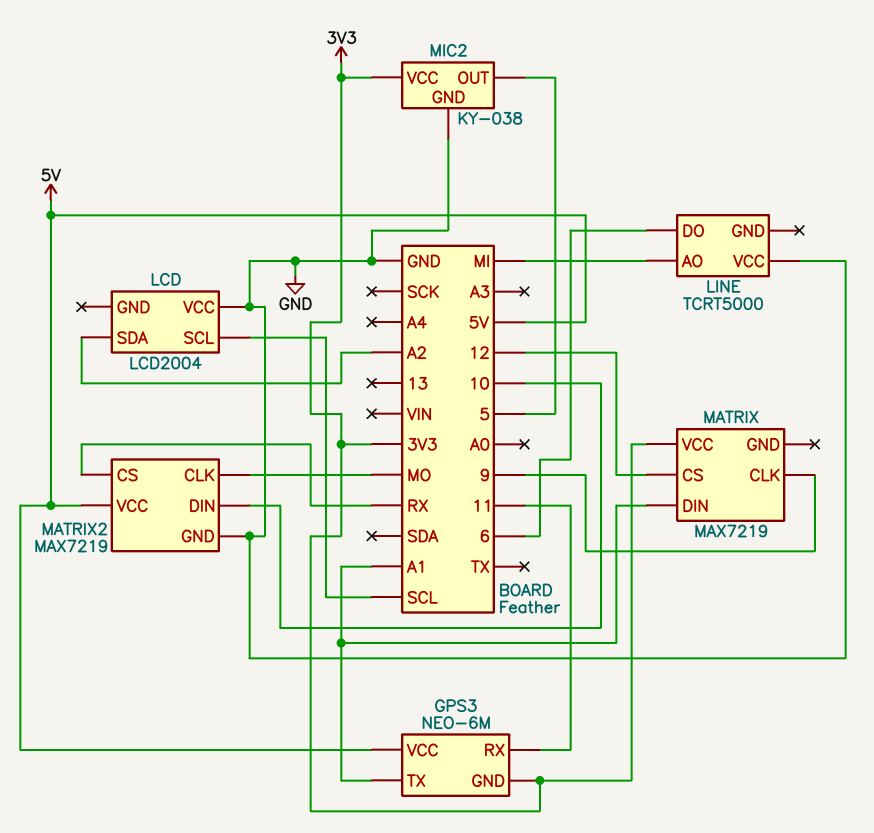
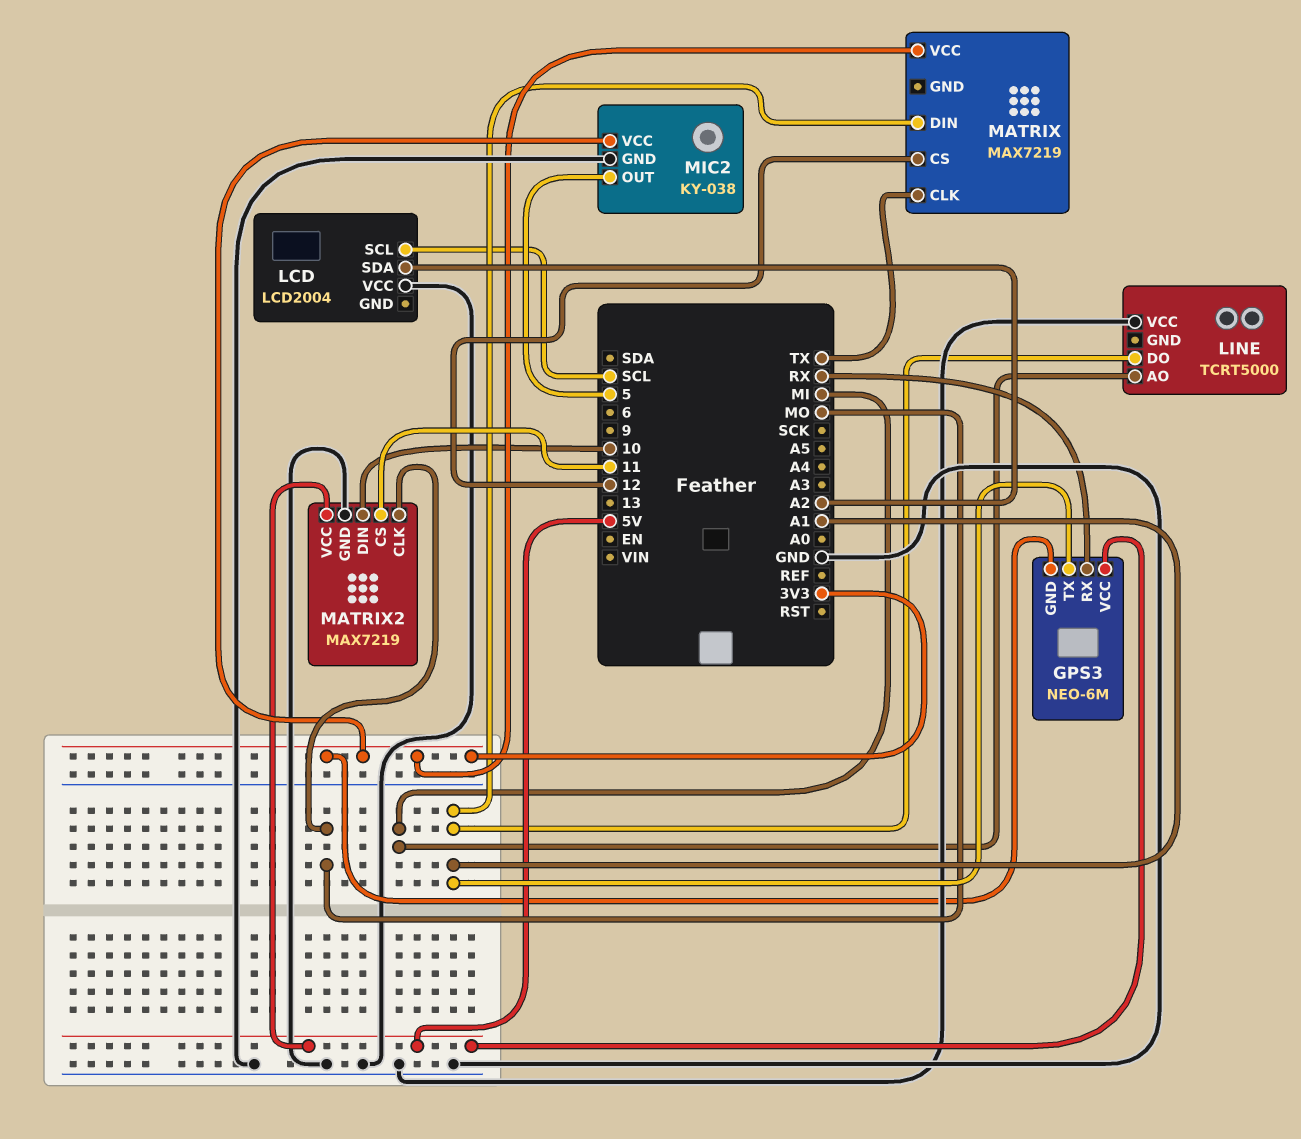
GPS3 pin RX: 11 -> RX
LINE pin DO: 6 -> A1
MATRIX pin CLK: 9 -> TX
MATRIX2 pin CS: RX -> 11

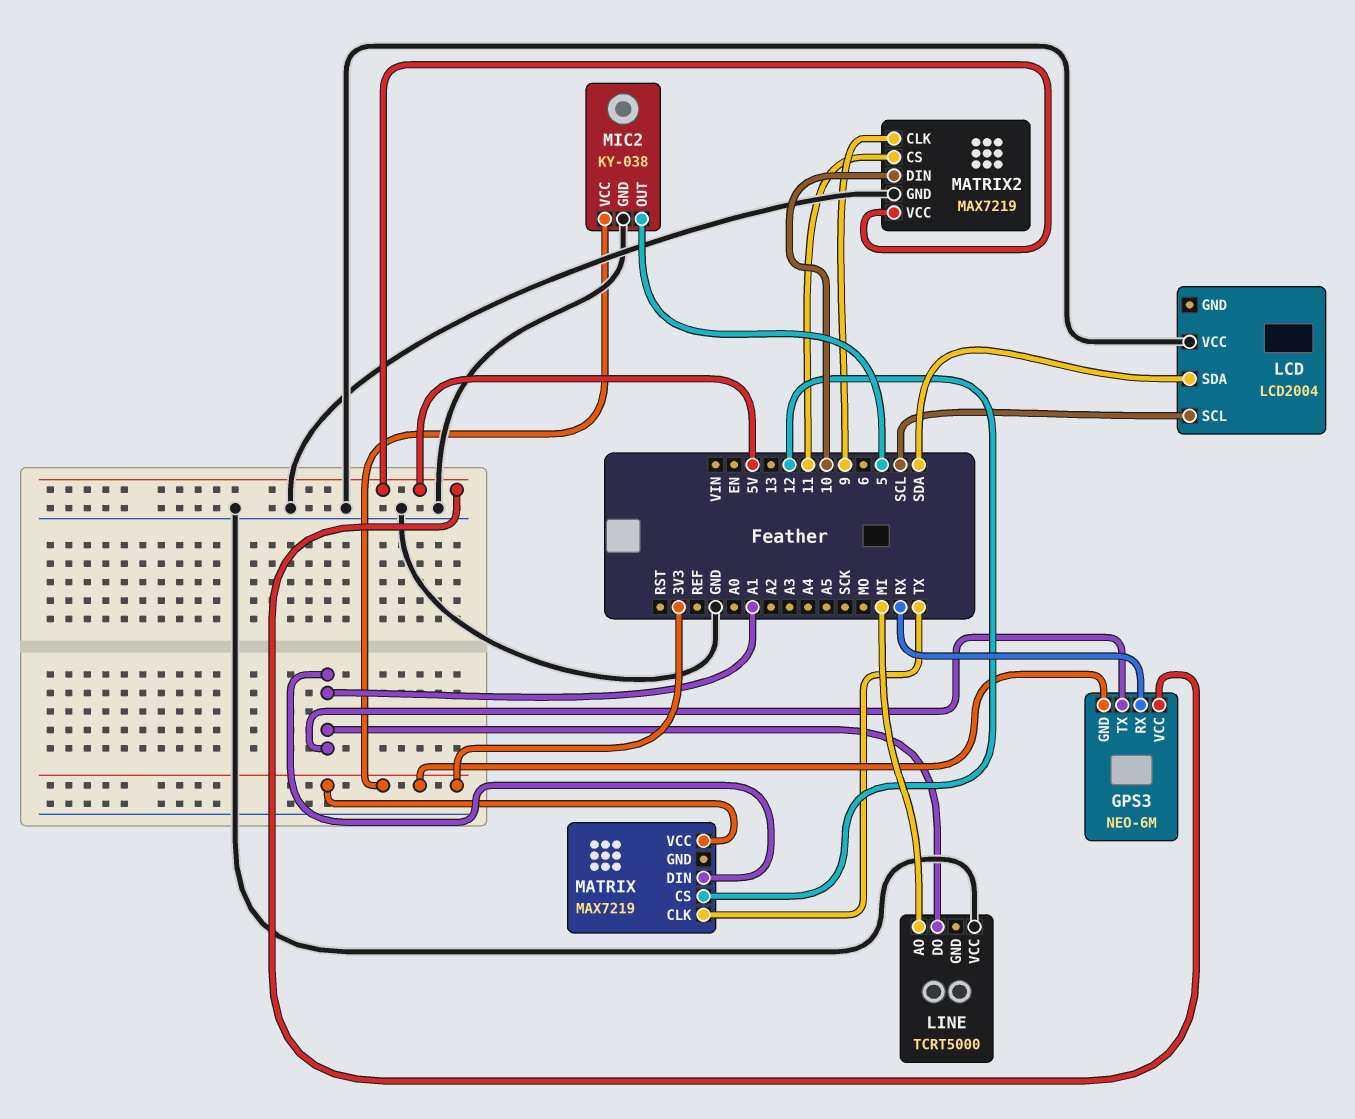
LCD pin SDA: A2 -> SDA
MATRIX2 pin CLK: MO -> 9

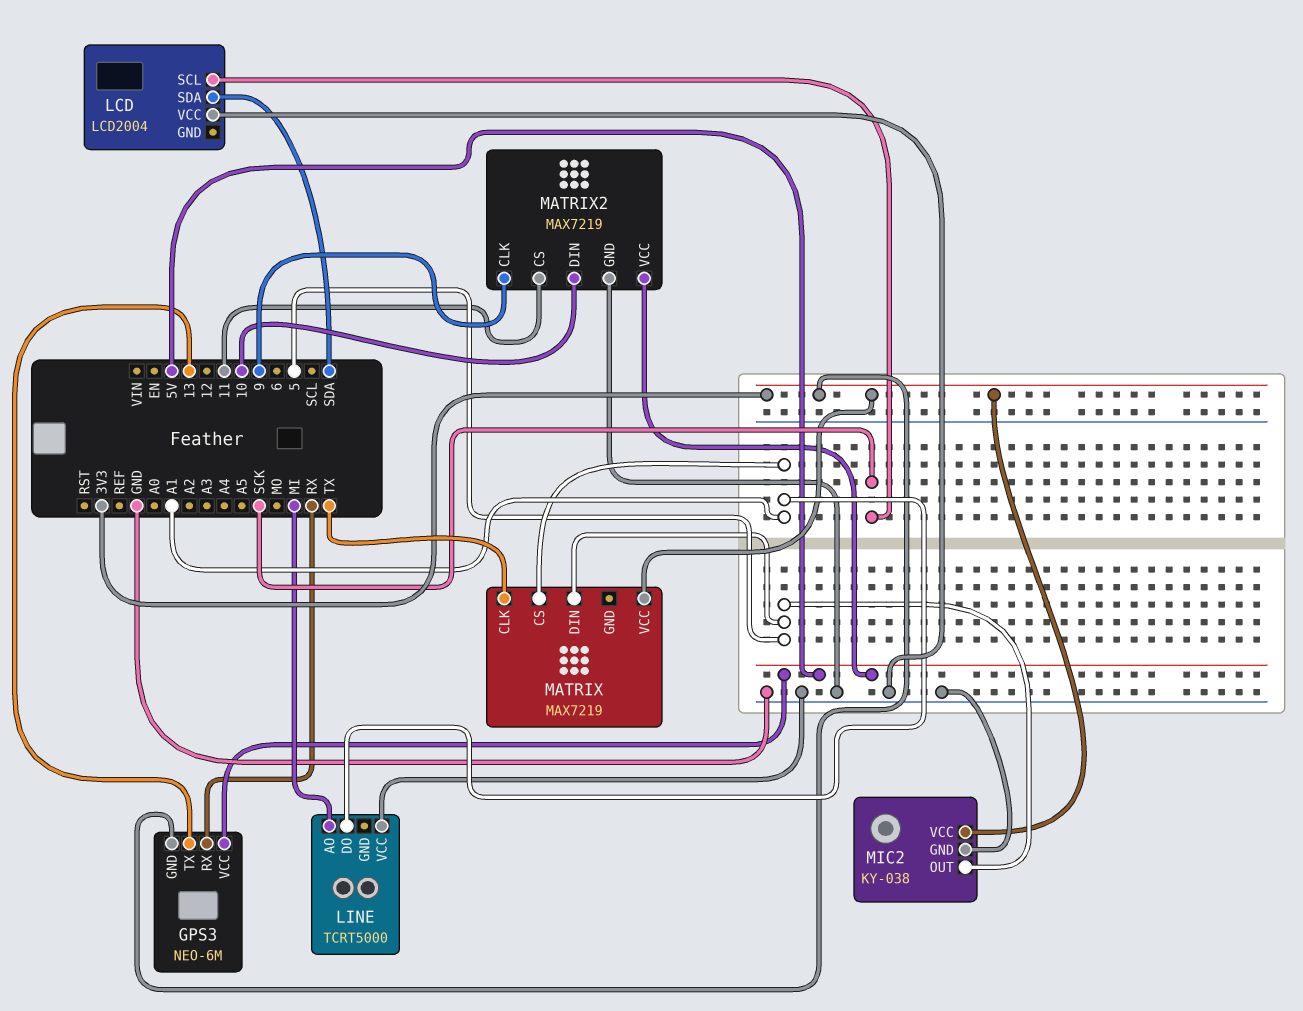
GPS3 pin TX: A1 -> 13
LCD pin SCL: SCL -> SCK
MATRIX pin CS: 12 -> A1
MATRIX pin DIN: A1 -> 5

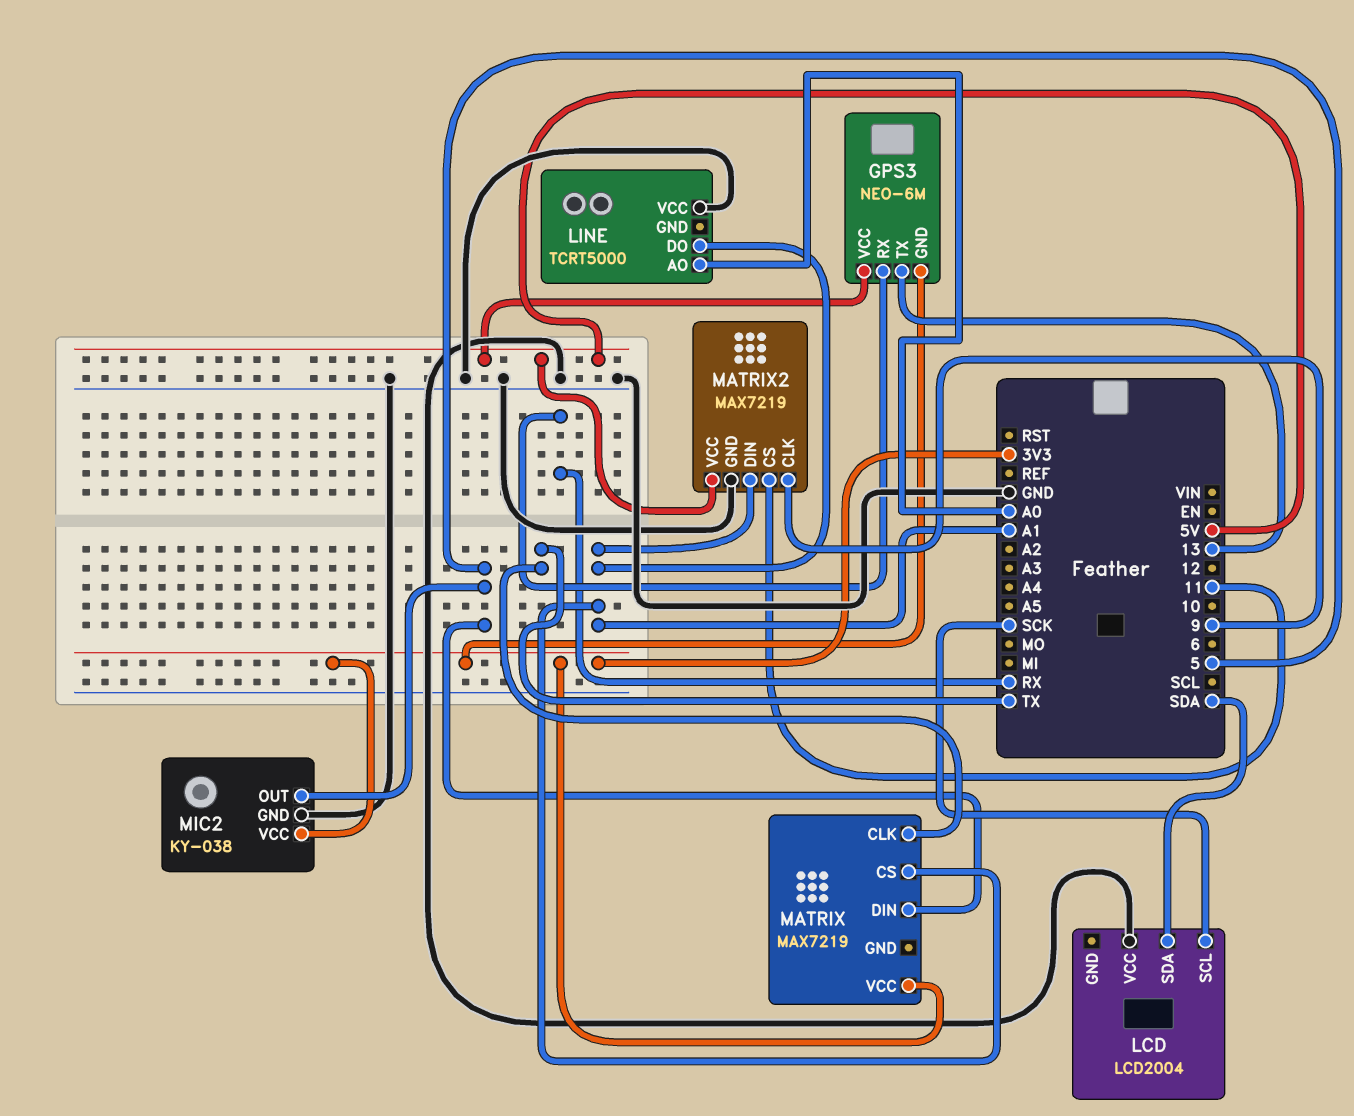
LINE pin AO: MI -> A0
MATRIX2 pin DIN: 10 -> A1

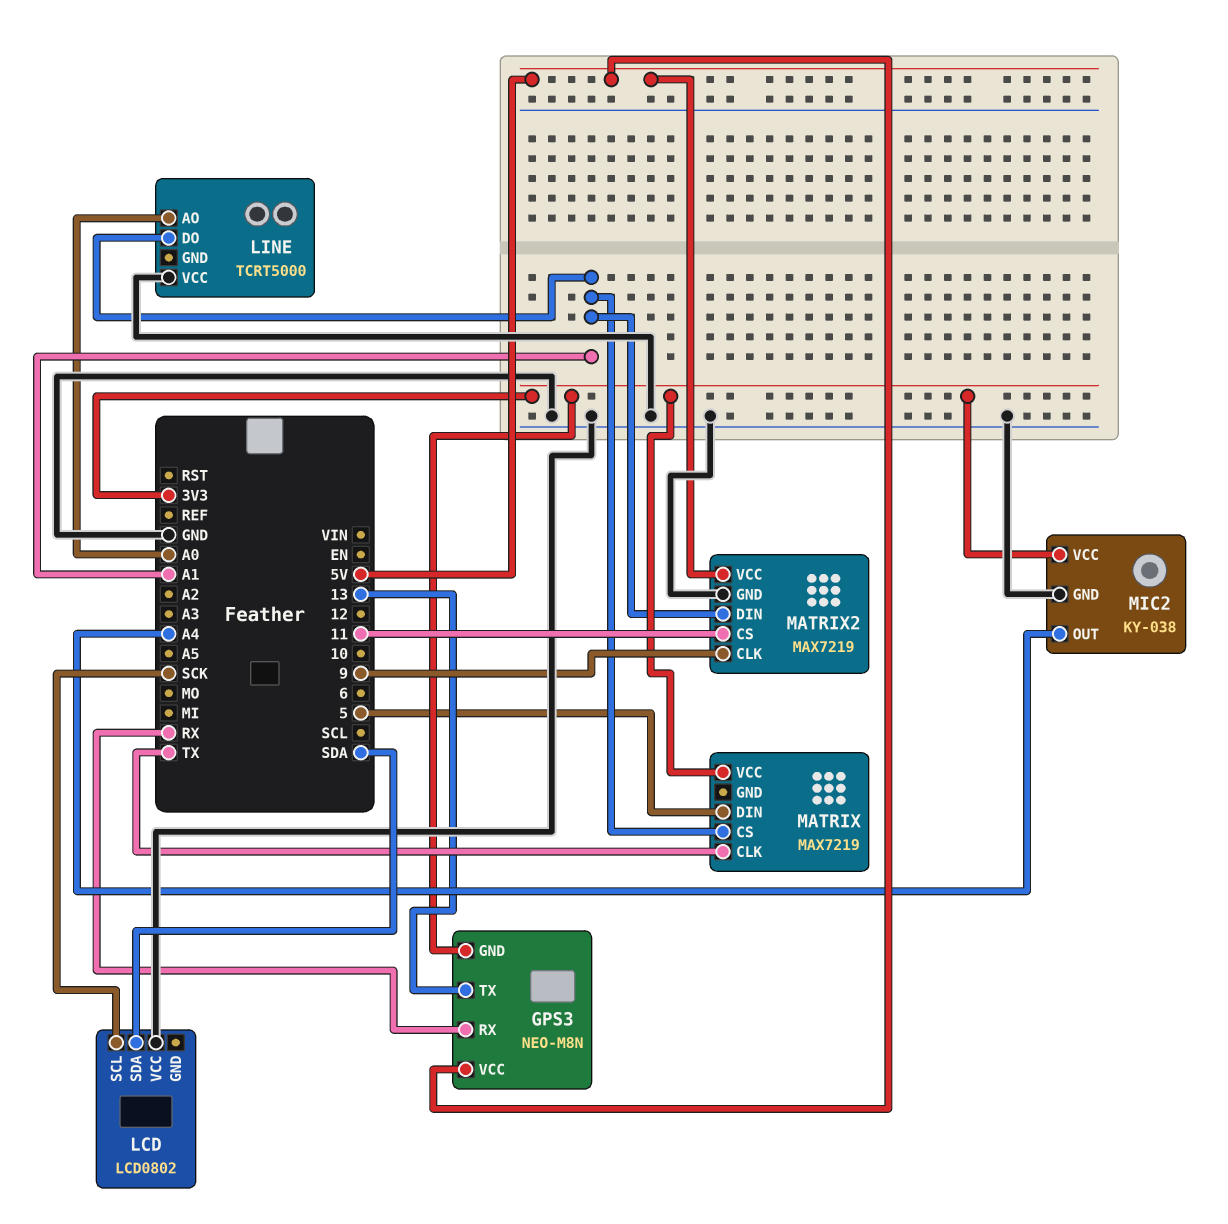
GPS3: NEO-6M -> NEO-M8N
LCD: LCD2004 -> LCD0802
MIC2 pin OUT: 5 -> A4

